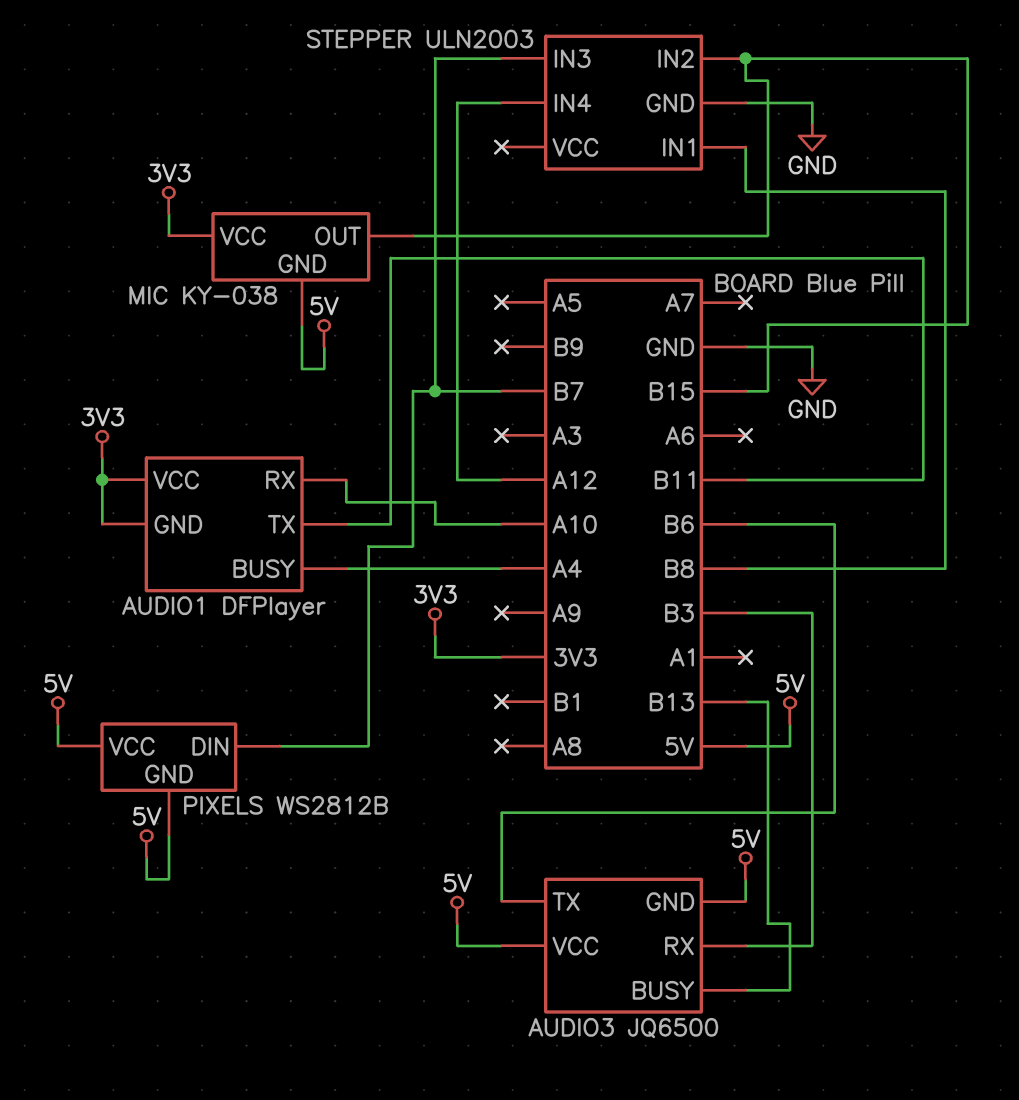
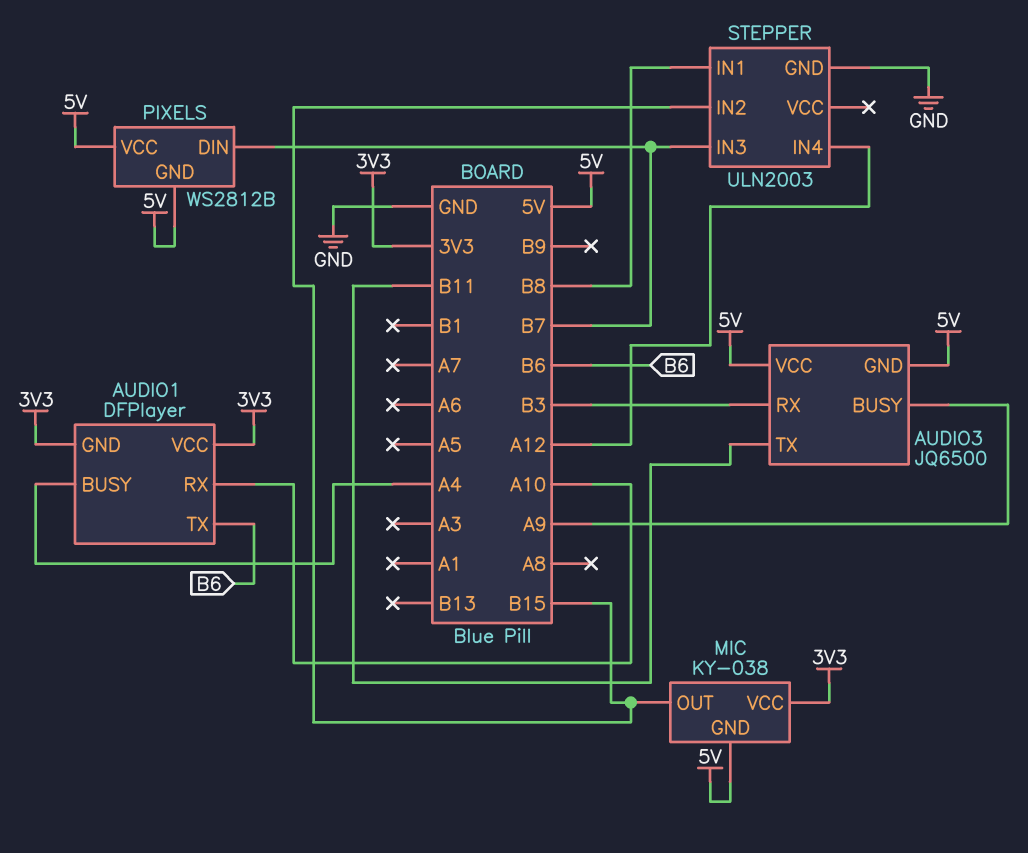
AUDIO1 pin TX: B11 -> B6
AUDIO3 pin BUSY: B13 -> A9
AUDIO3 pin TX: B6 -> B11

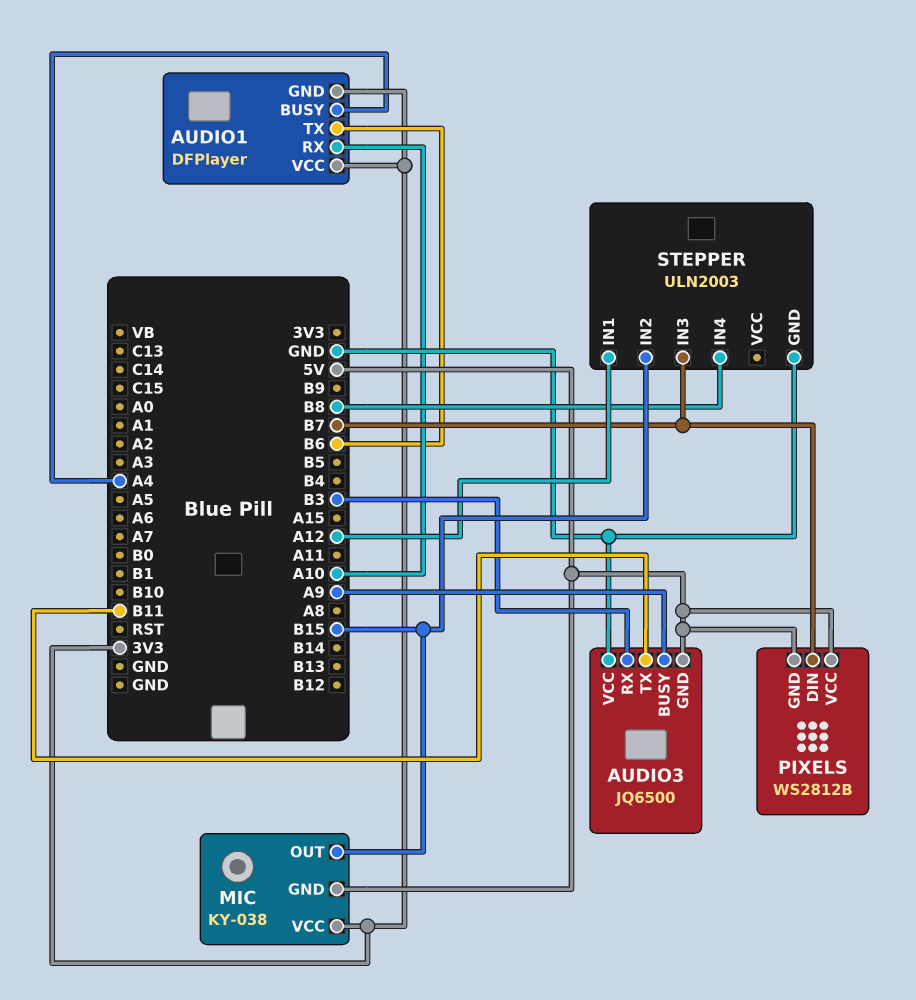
AUDIO3 pin VCC: 5V -> GND
STEPPER pin IN1: B8 -> A12
STEPPER pin IN4: A12 -> B8

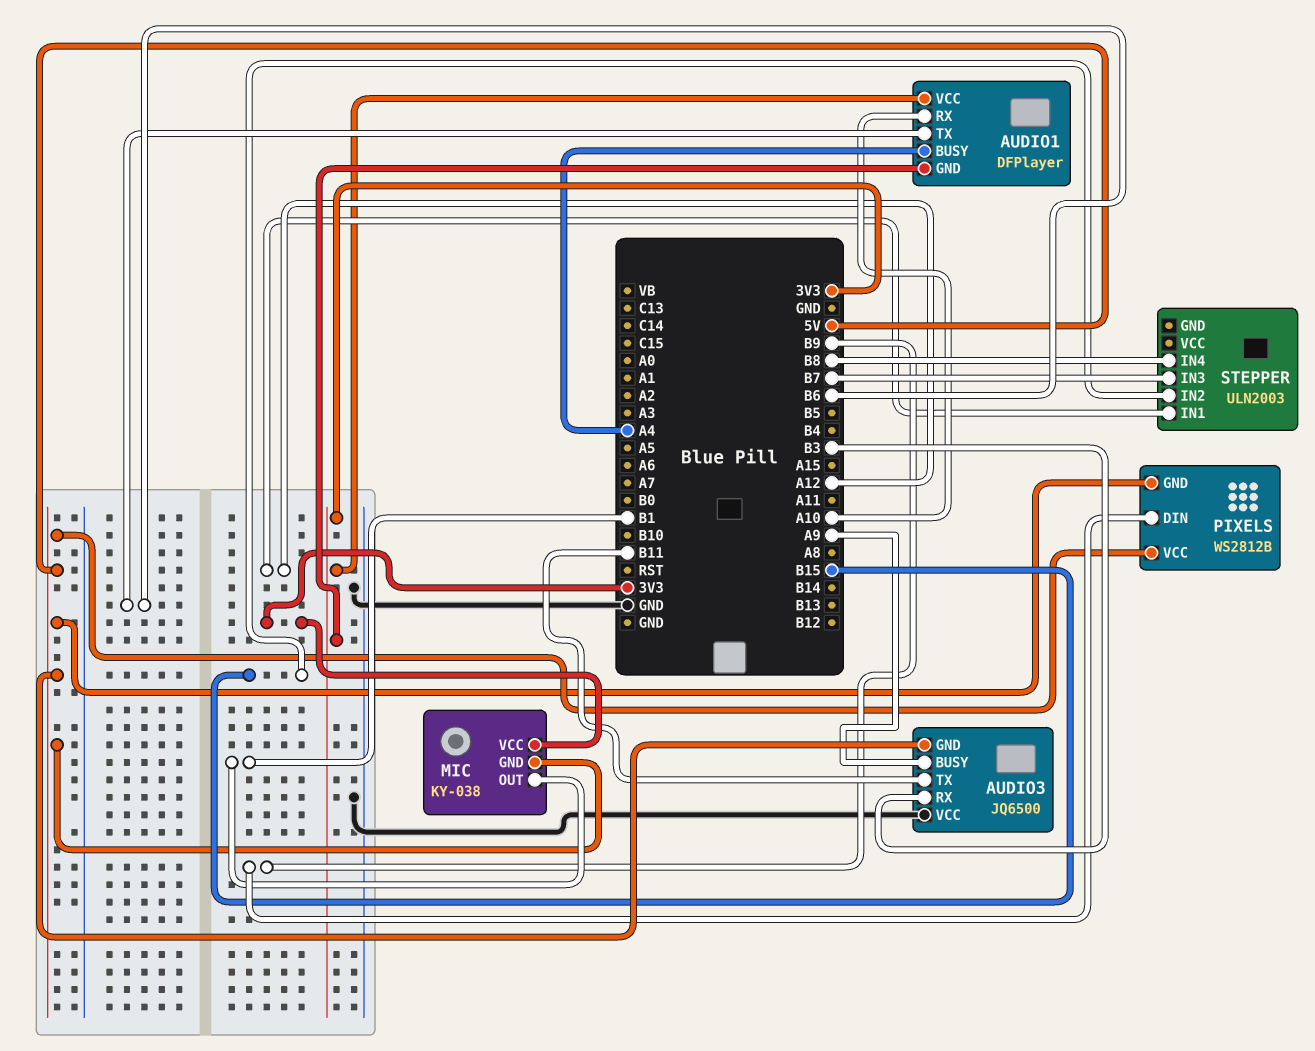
MIC pin OUT: B15 -> B1
PIXELS pin DIN: B7 -> B9
STEPPER pin GND: GND -> none

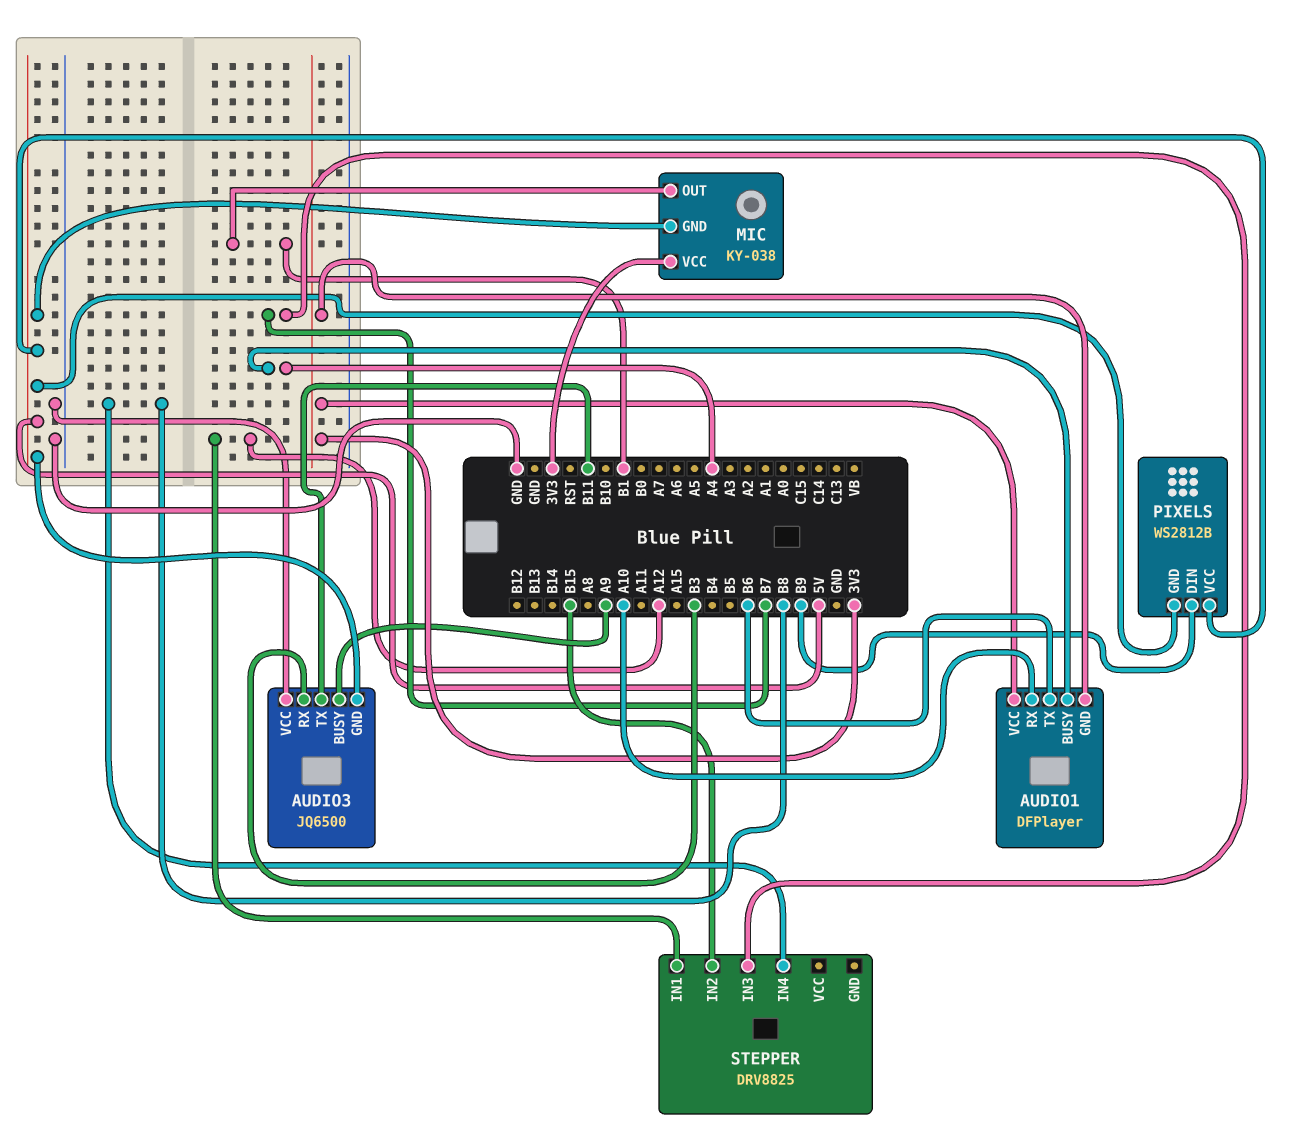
STEPPER: ULN2003 -> DRV8825

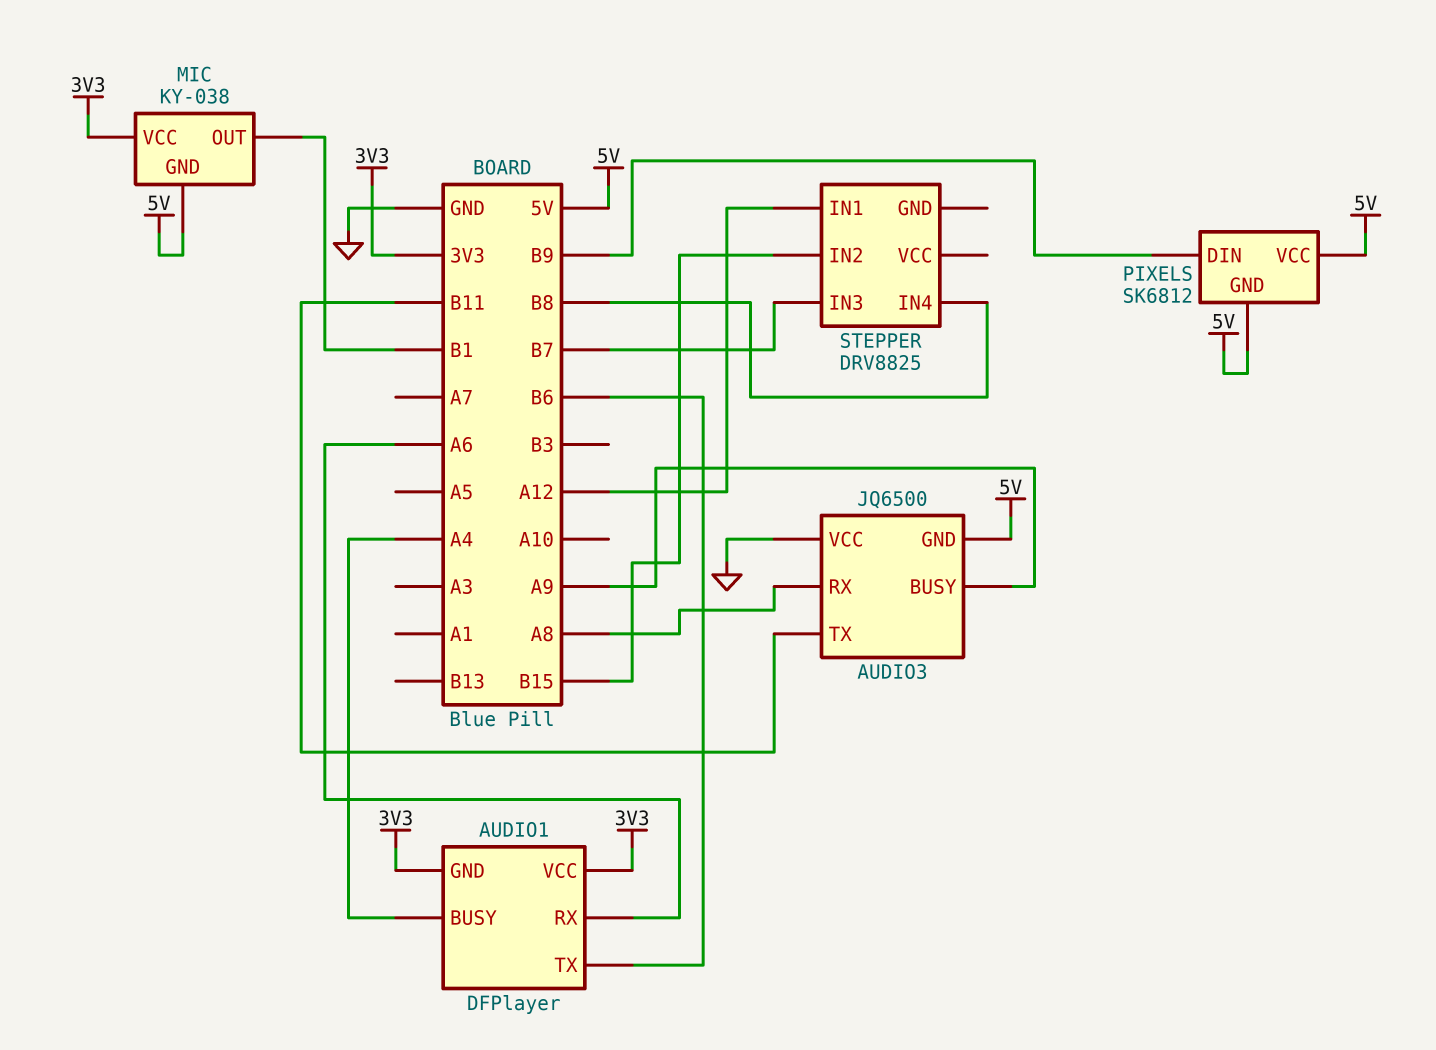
AUDIO1 pin RX: A10 -> A6
AUDIO3 pin RX: B3 -> A8
PIXELS: WS2812B -> SK6812

